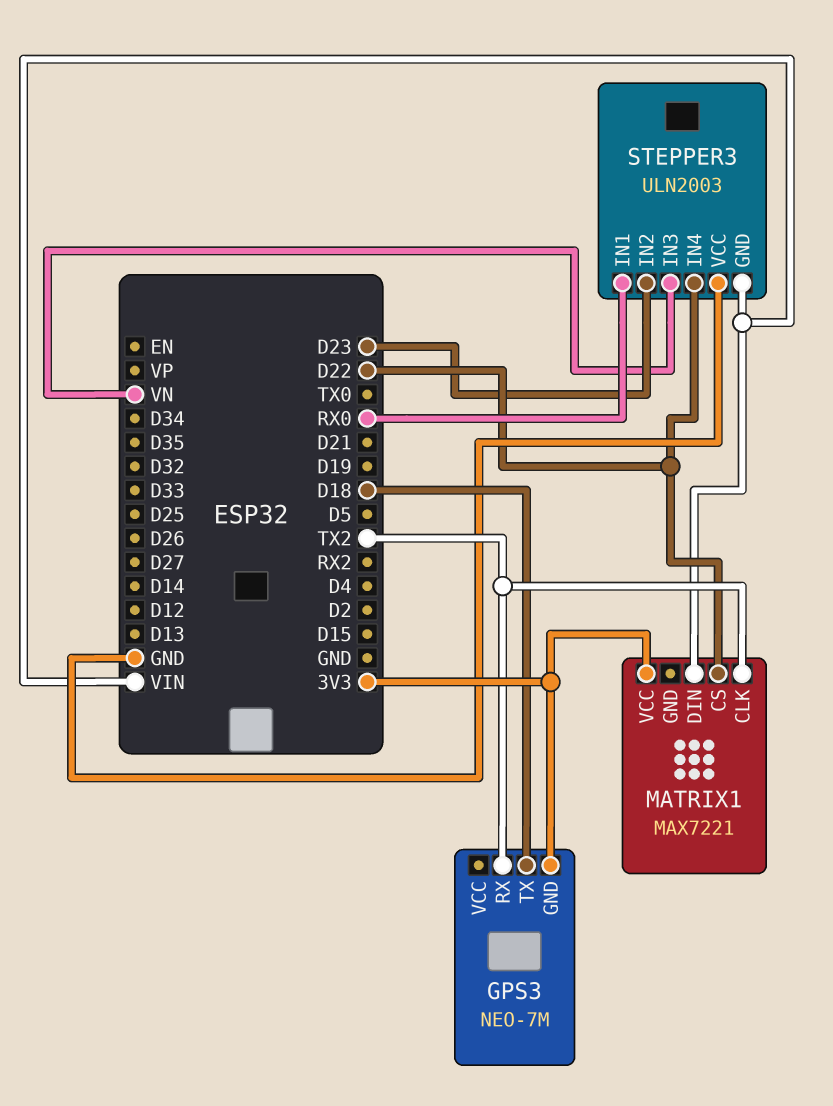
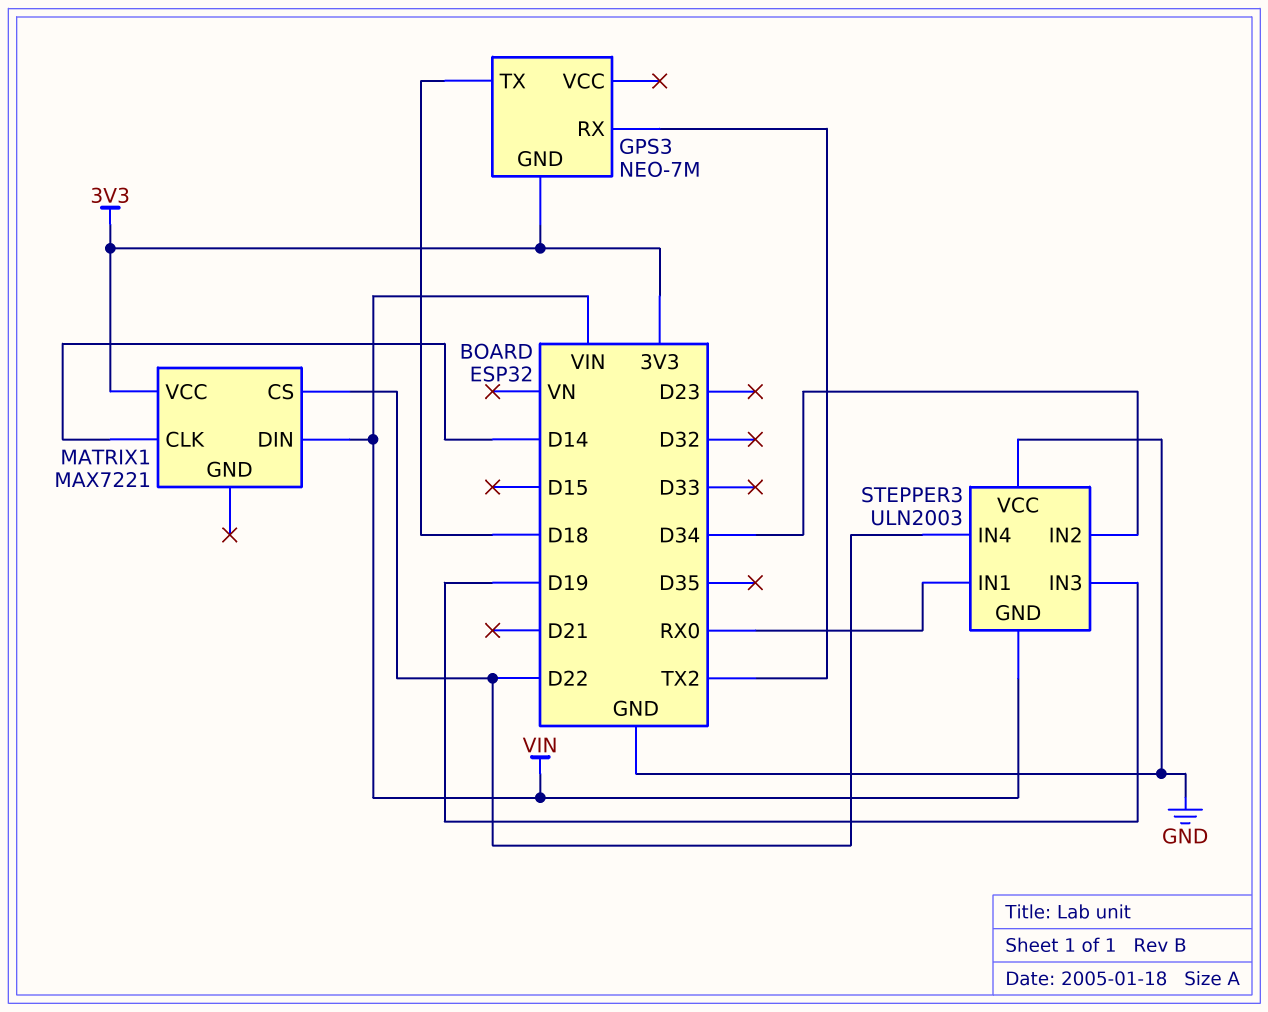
MATRIX1 pin CLK: TX2 -> D14
STEPPER3 pin IN2: D23 -> D34
STEPPER3 pin IN3: VN -> D19

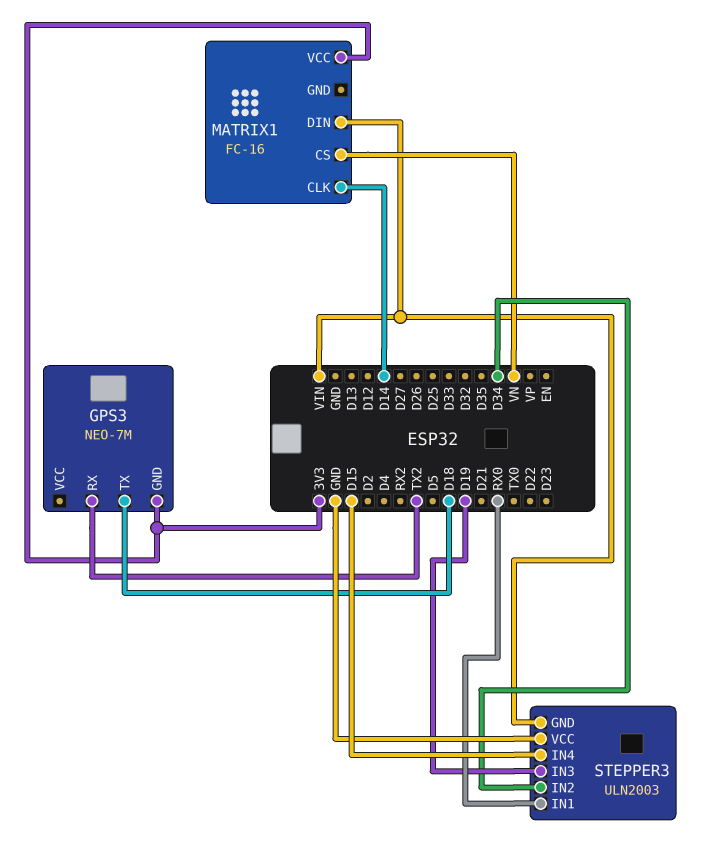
MATRIX1: MAX7221 -> FC-16
MATRIX1 pin CS: D22 -> VN
STEPPER3 pin IN4: D22 -> D15

